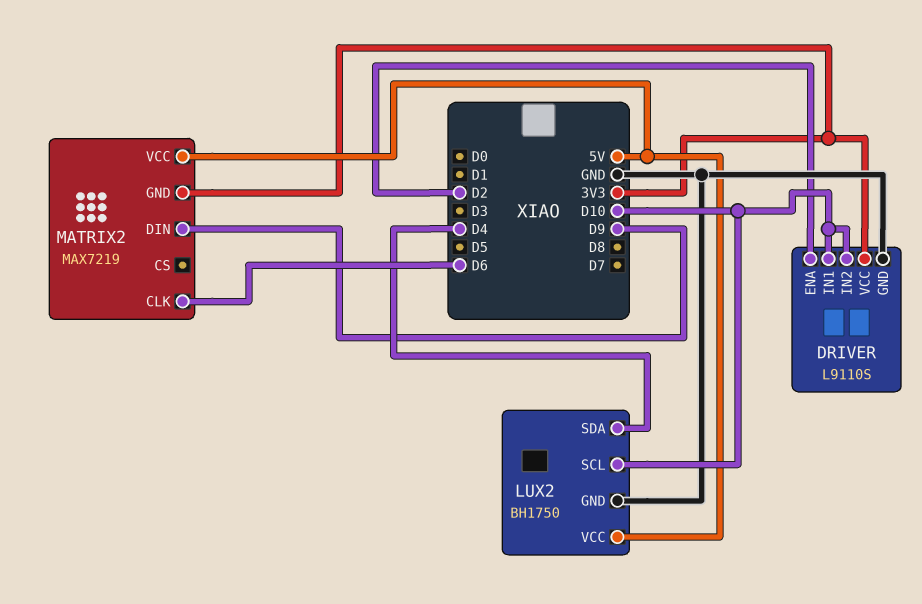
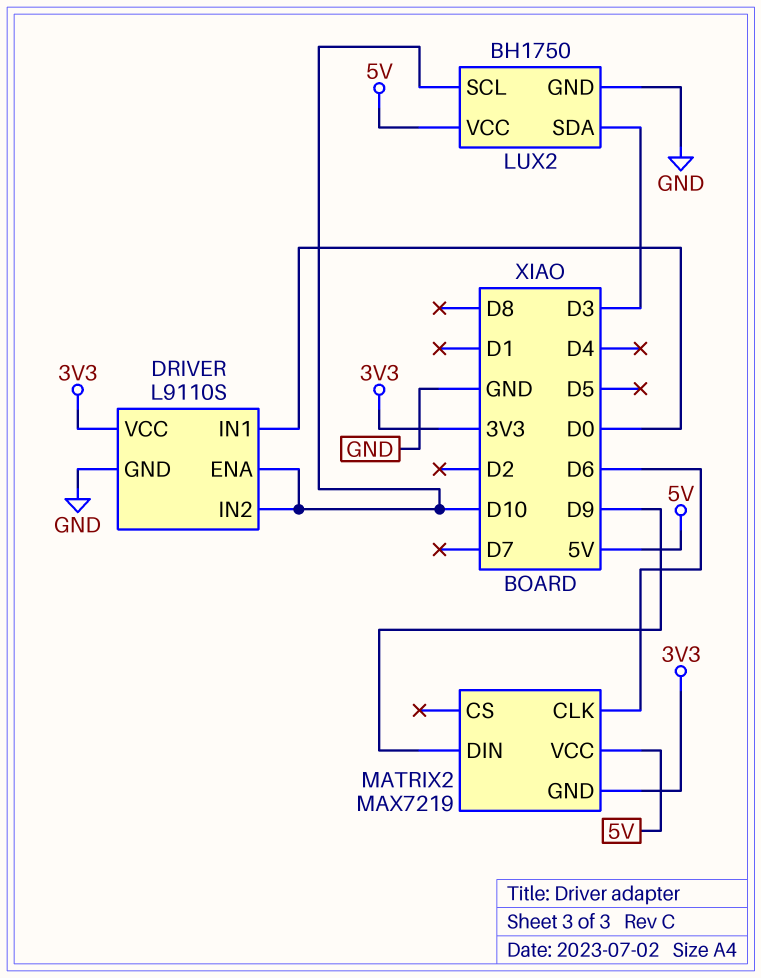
DRIVER pin ENA: D2 -> D10
DRIVER pin IN1: D10 -> D0
LUX2 pin SDA: D4 -> D3

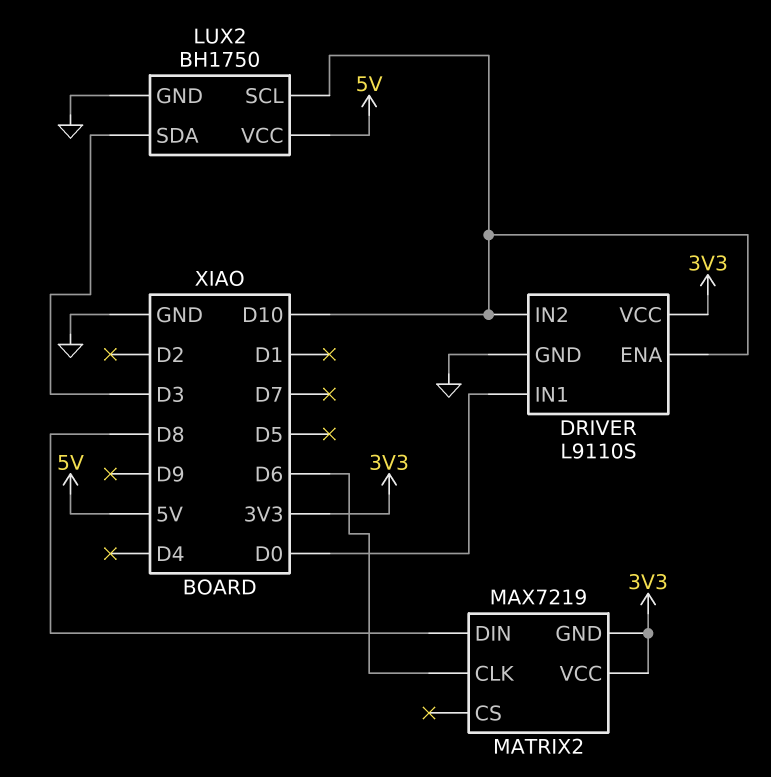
MATRIX2 pin DIN: D9 -> D8
MATRIX2 pin VCC: 5V -> 3V3

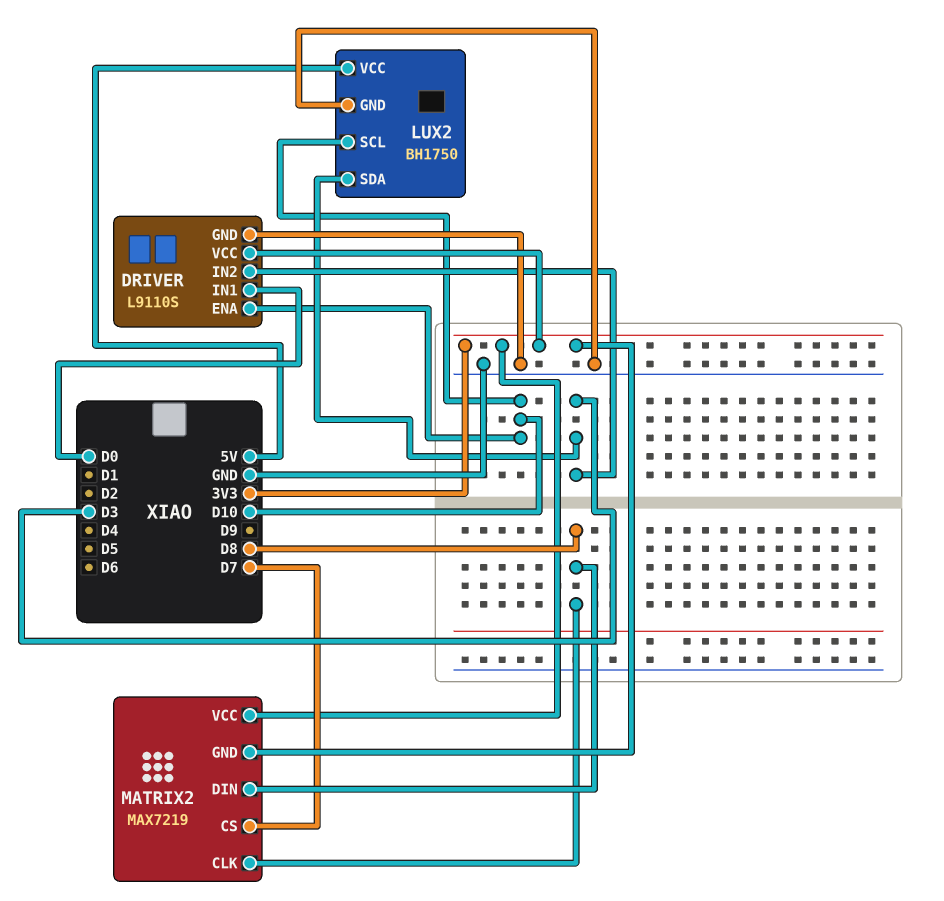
DRIVER pin IN2: D10 -> D3
MATRIX2 pin CLK: D6 -> D8
MATRIX2 pin CS: none -> D7

